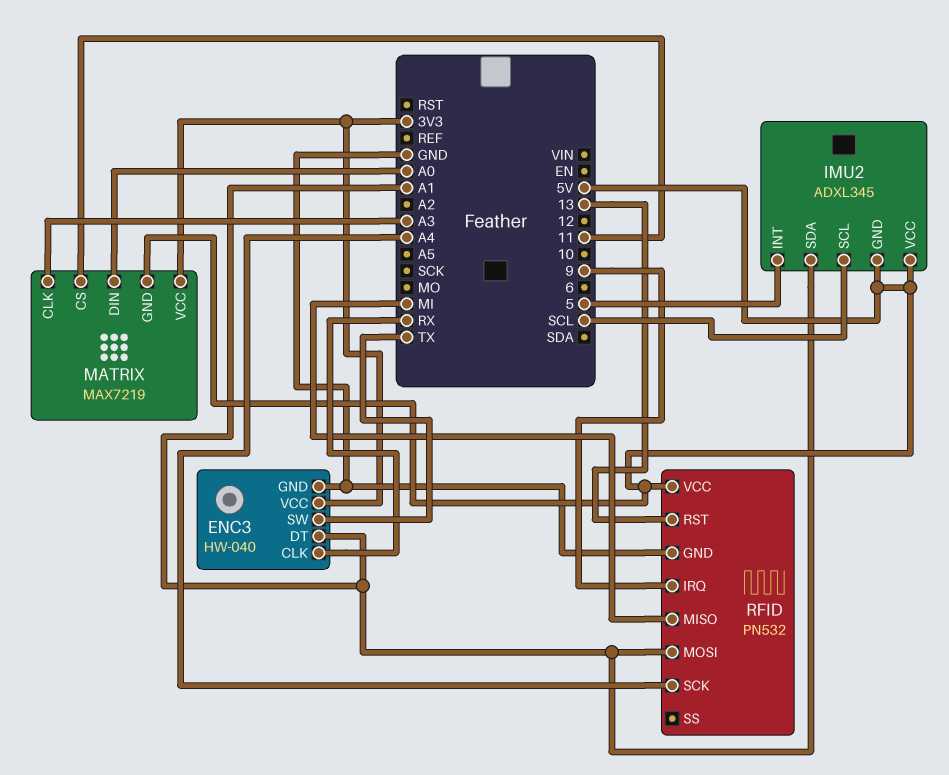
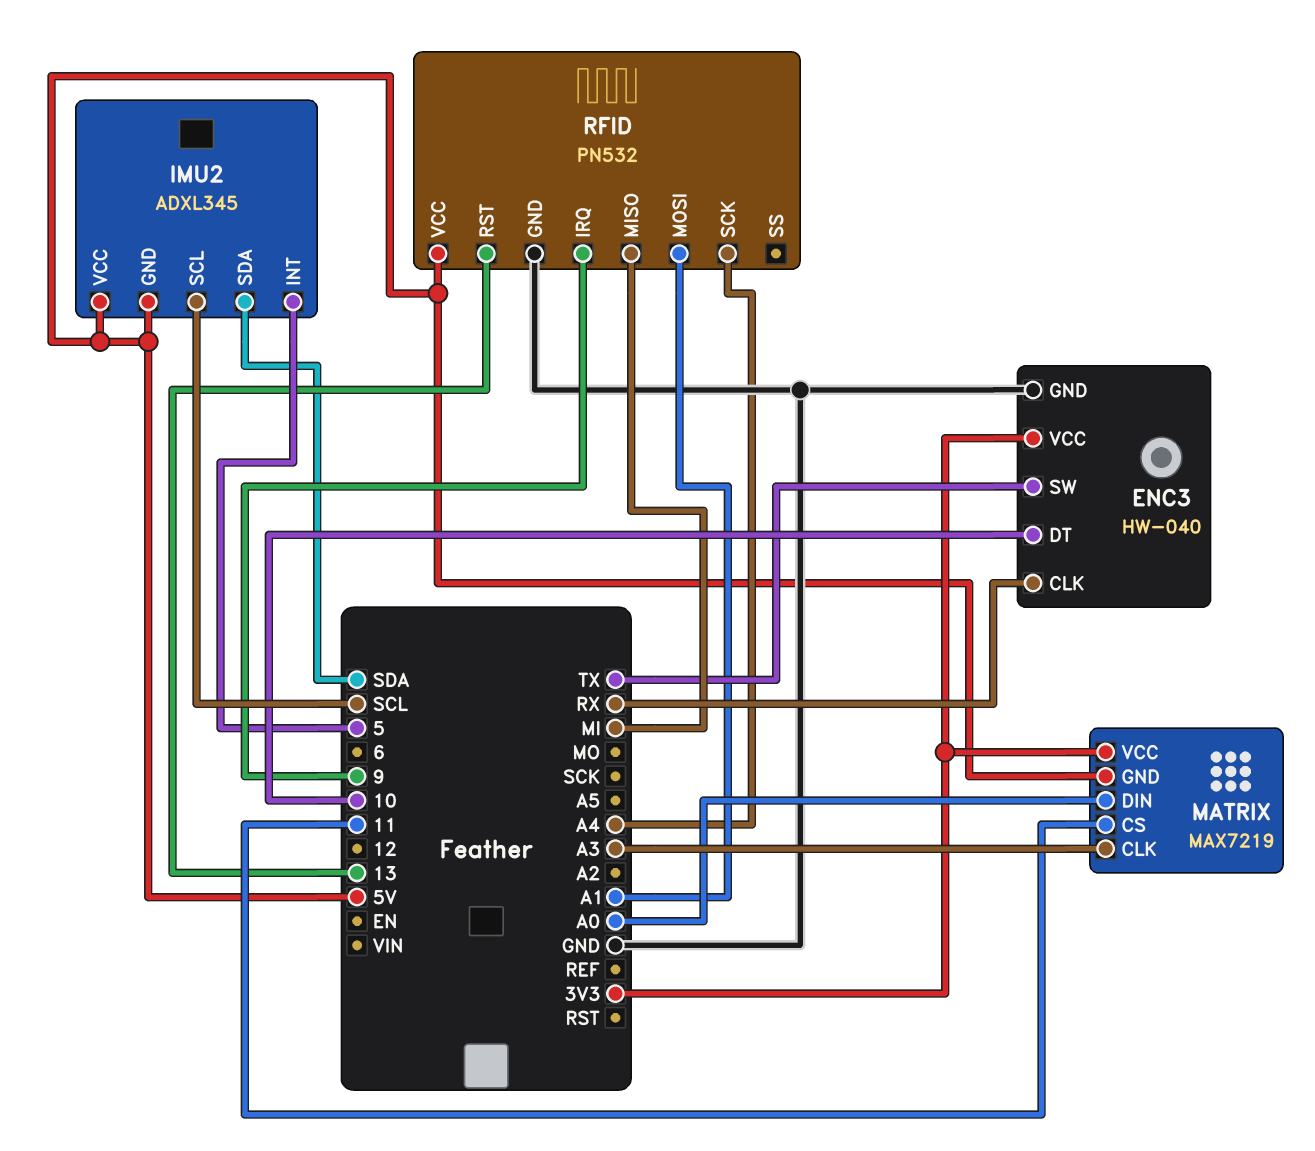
ENC3 pin DT: A1 -> 10
IMU2 pin SDA: A1 -> SDA

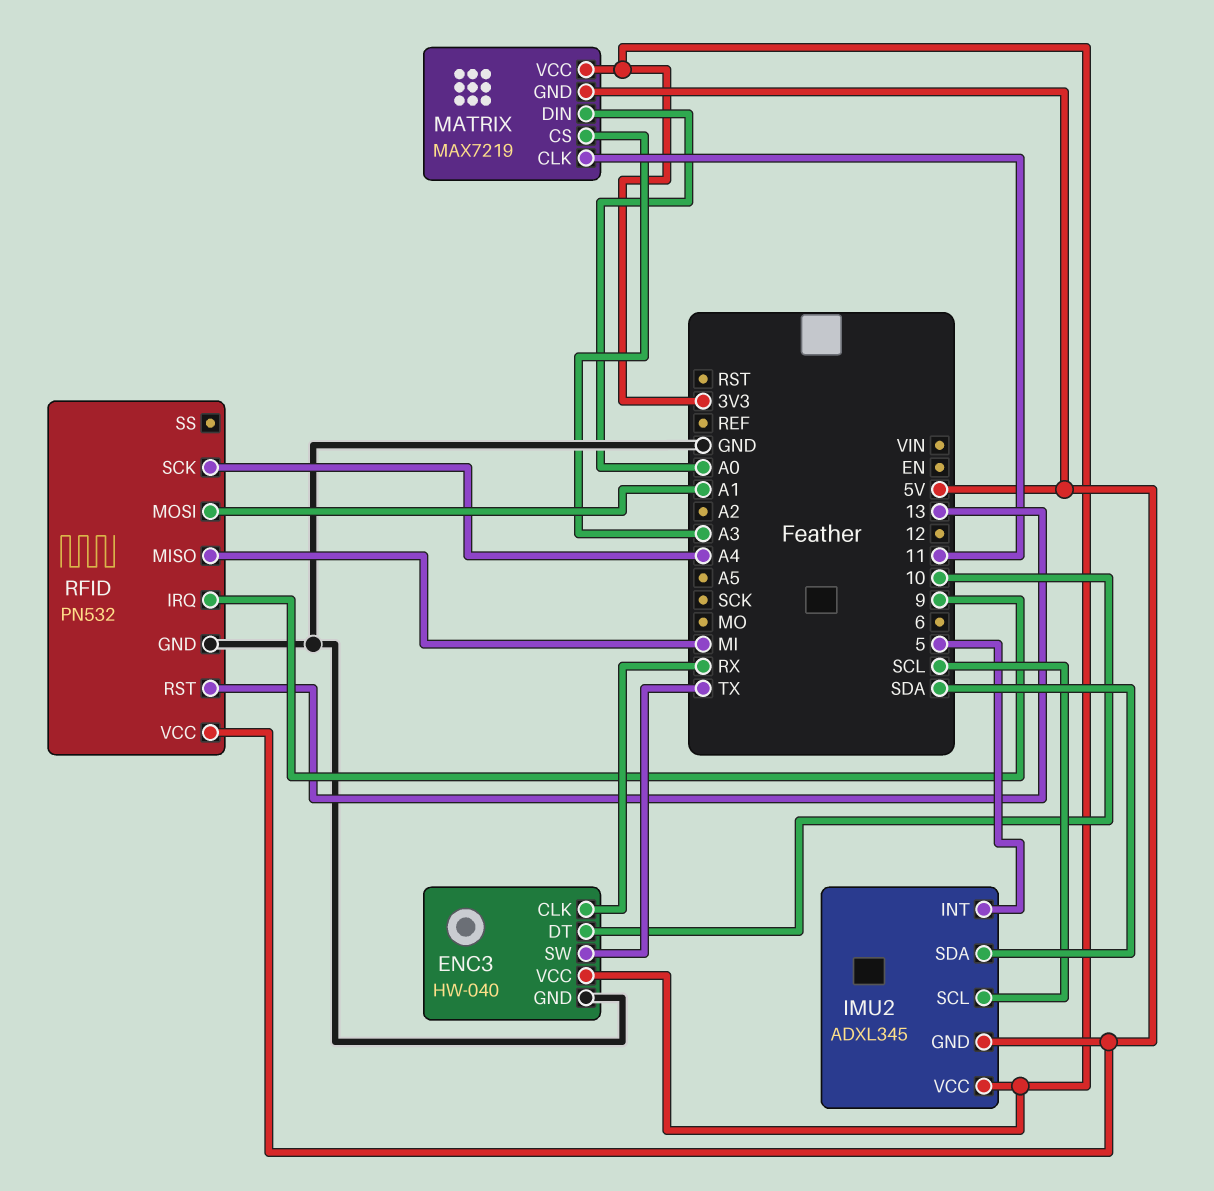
IMU2 pin VCC: 5V -> 3V3
MATRIX pin CLK: A3 -> 11
MATRIX pin CS: 11 -> A3

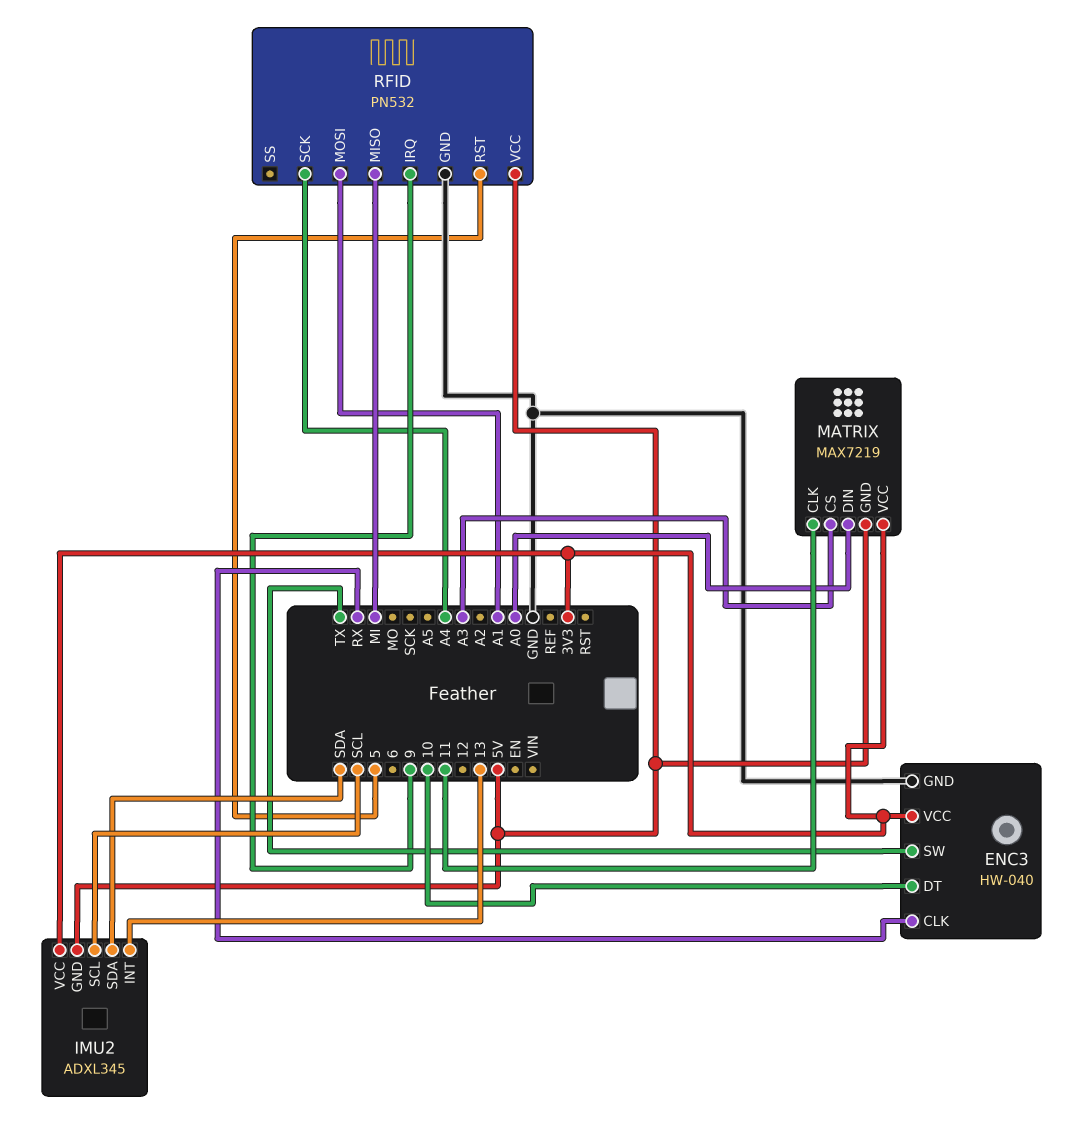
IMU2 pin INT: 5 -> 13
RFID pin RST: 13 -> 5

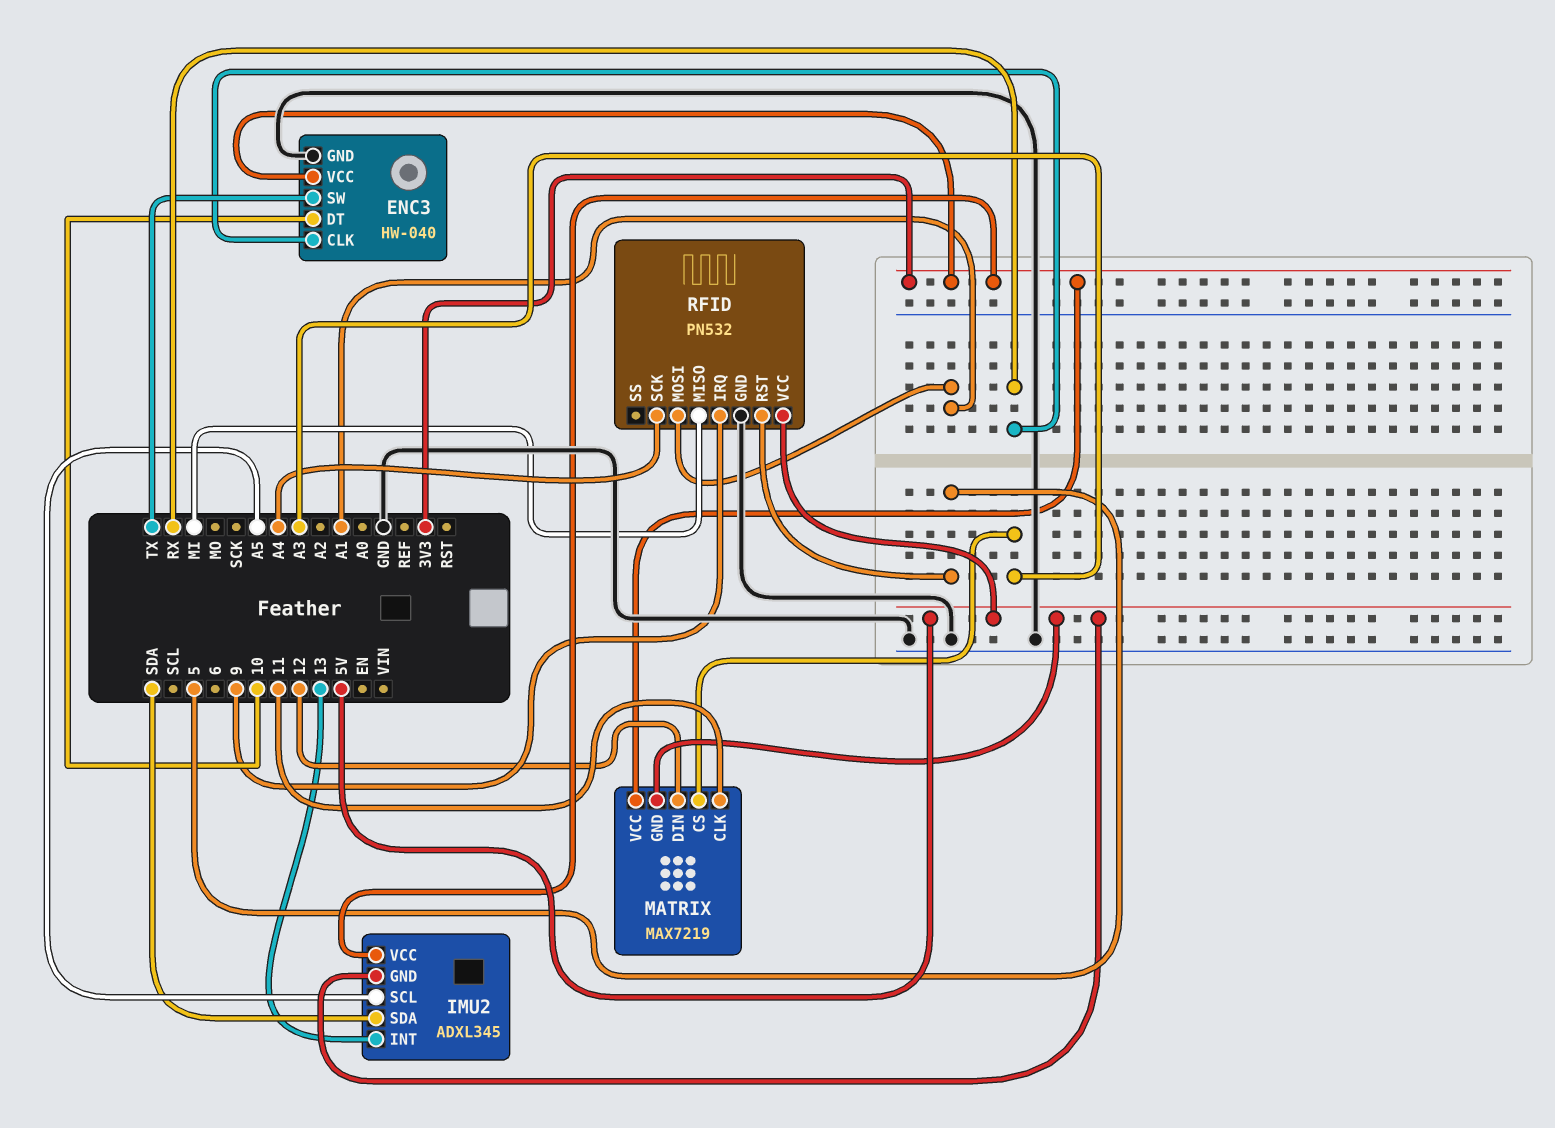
IMU2 pin SCL: SCL -> A5
MATRIX pin DIN: A0 -> 12

